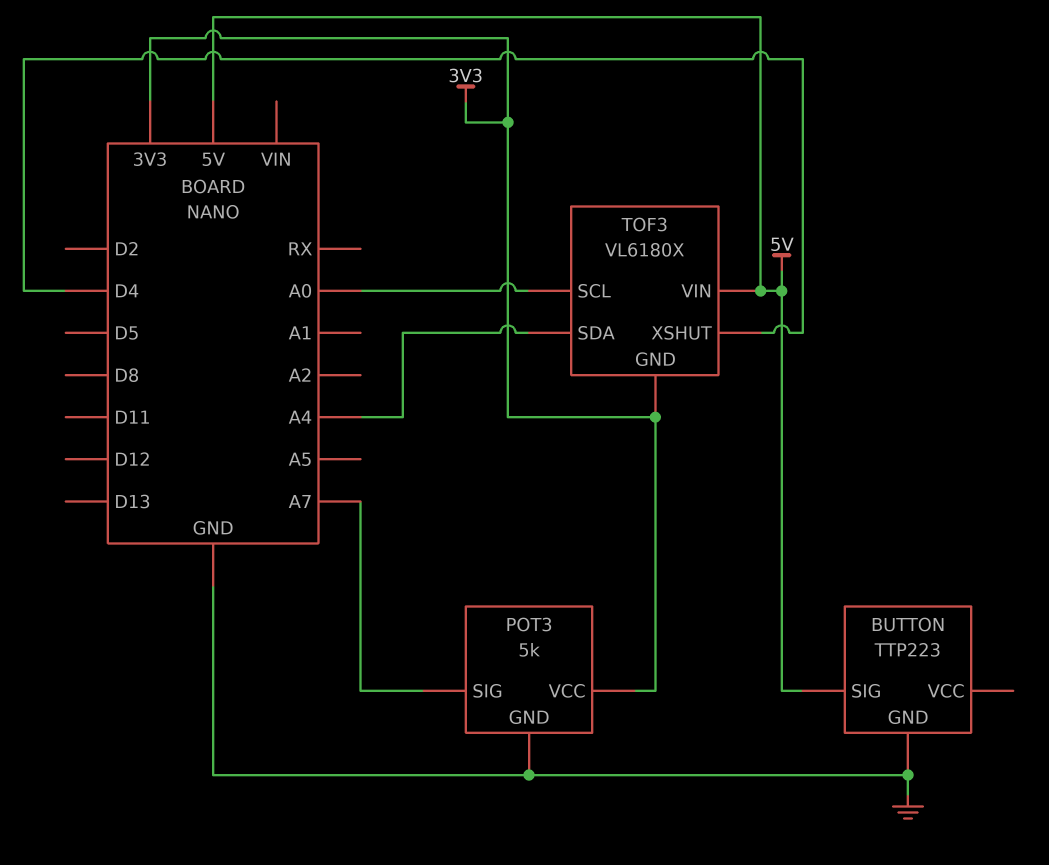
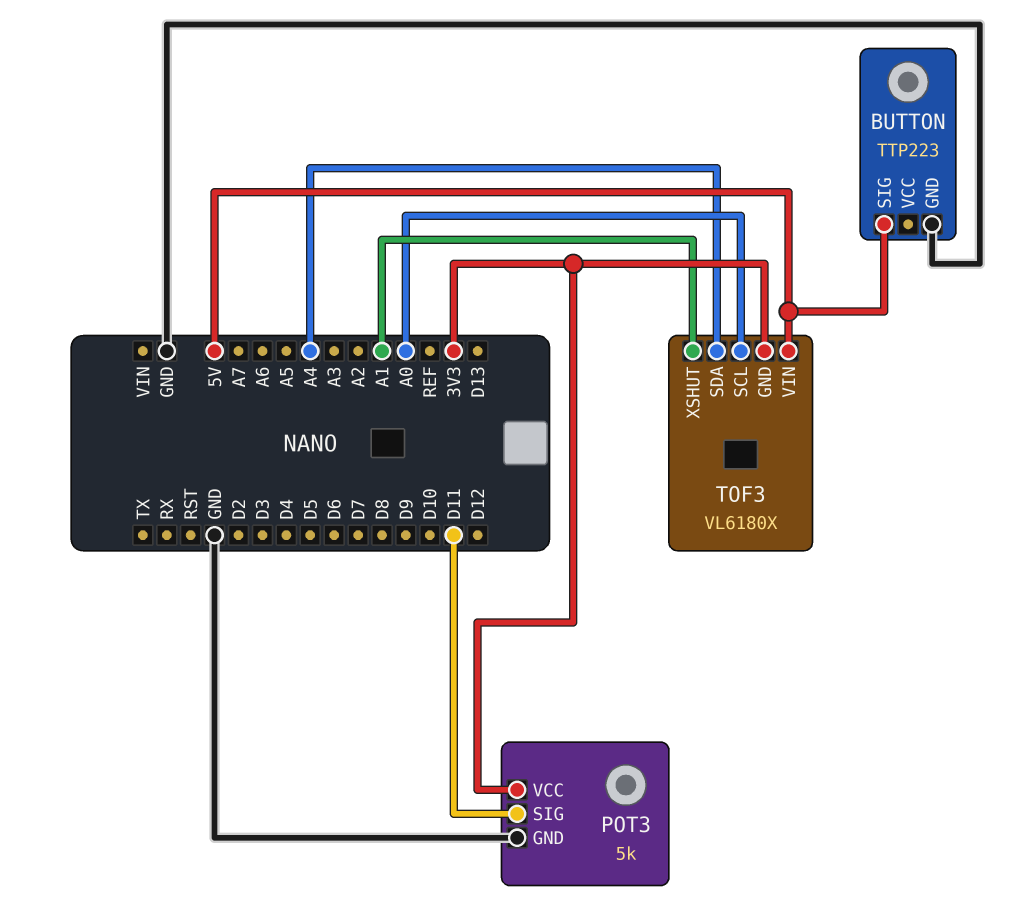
POT3 pin SIG: A7 -> D11
TOF3 pin XSHUT: D4 -> A1

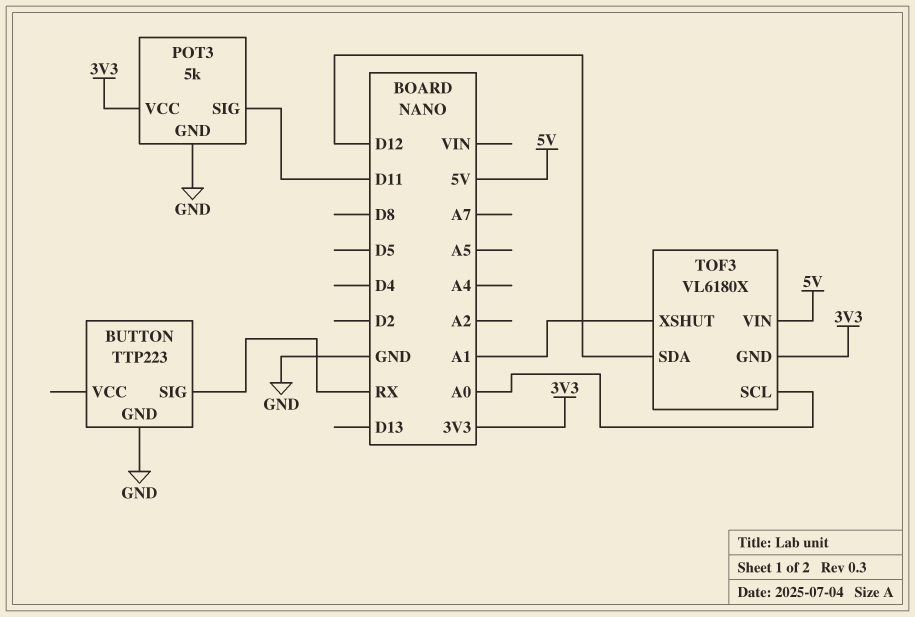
BUTTON pin SIG: 5V -> RX
TOF3 pin SDA: A4 -> D12

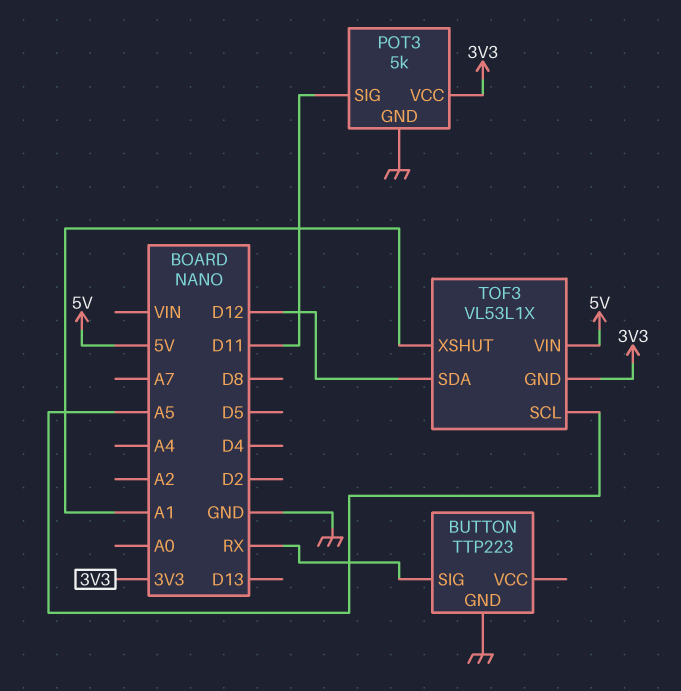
TOF3: VL6180X -> VL53L1X
TOF3 pin SCL: A0 -> A5

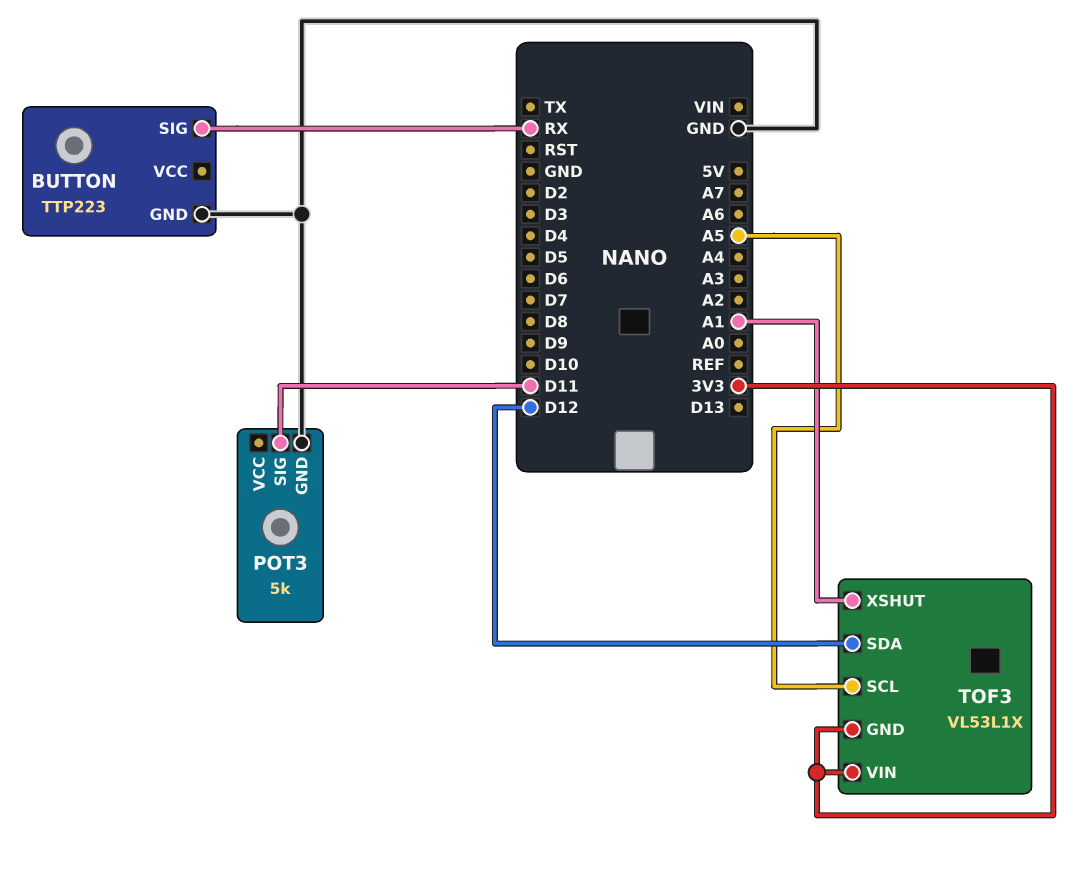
POT3 pin VCC: 3V3 -> none
TOF3 pin VIN: 5V -> 3V3

